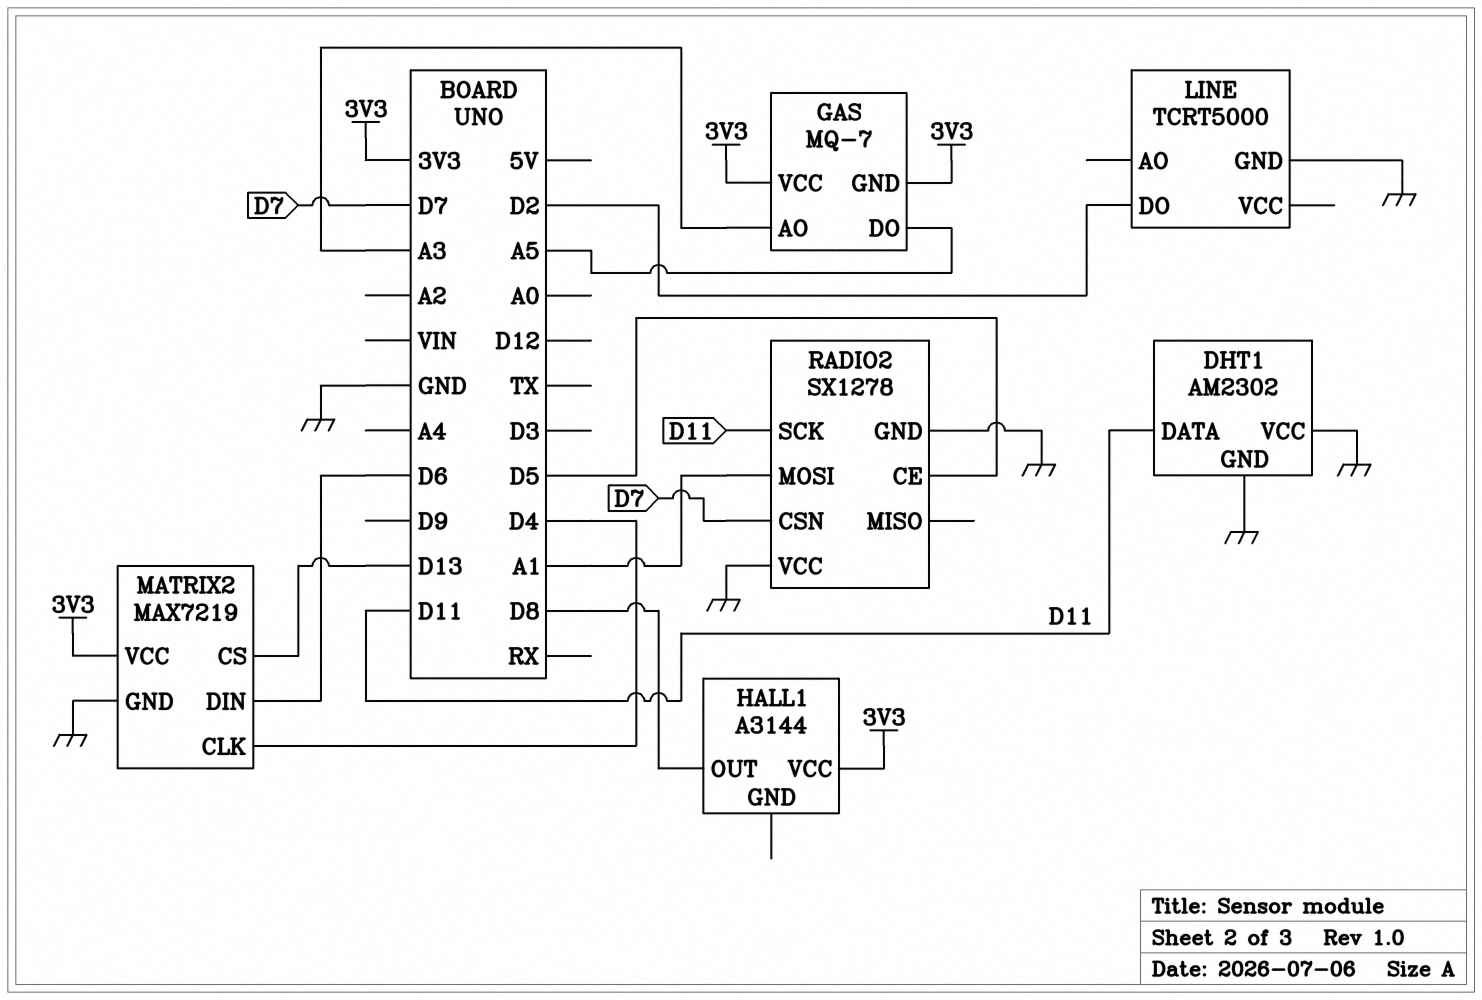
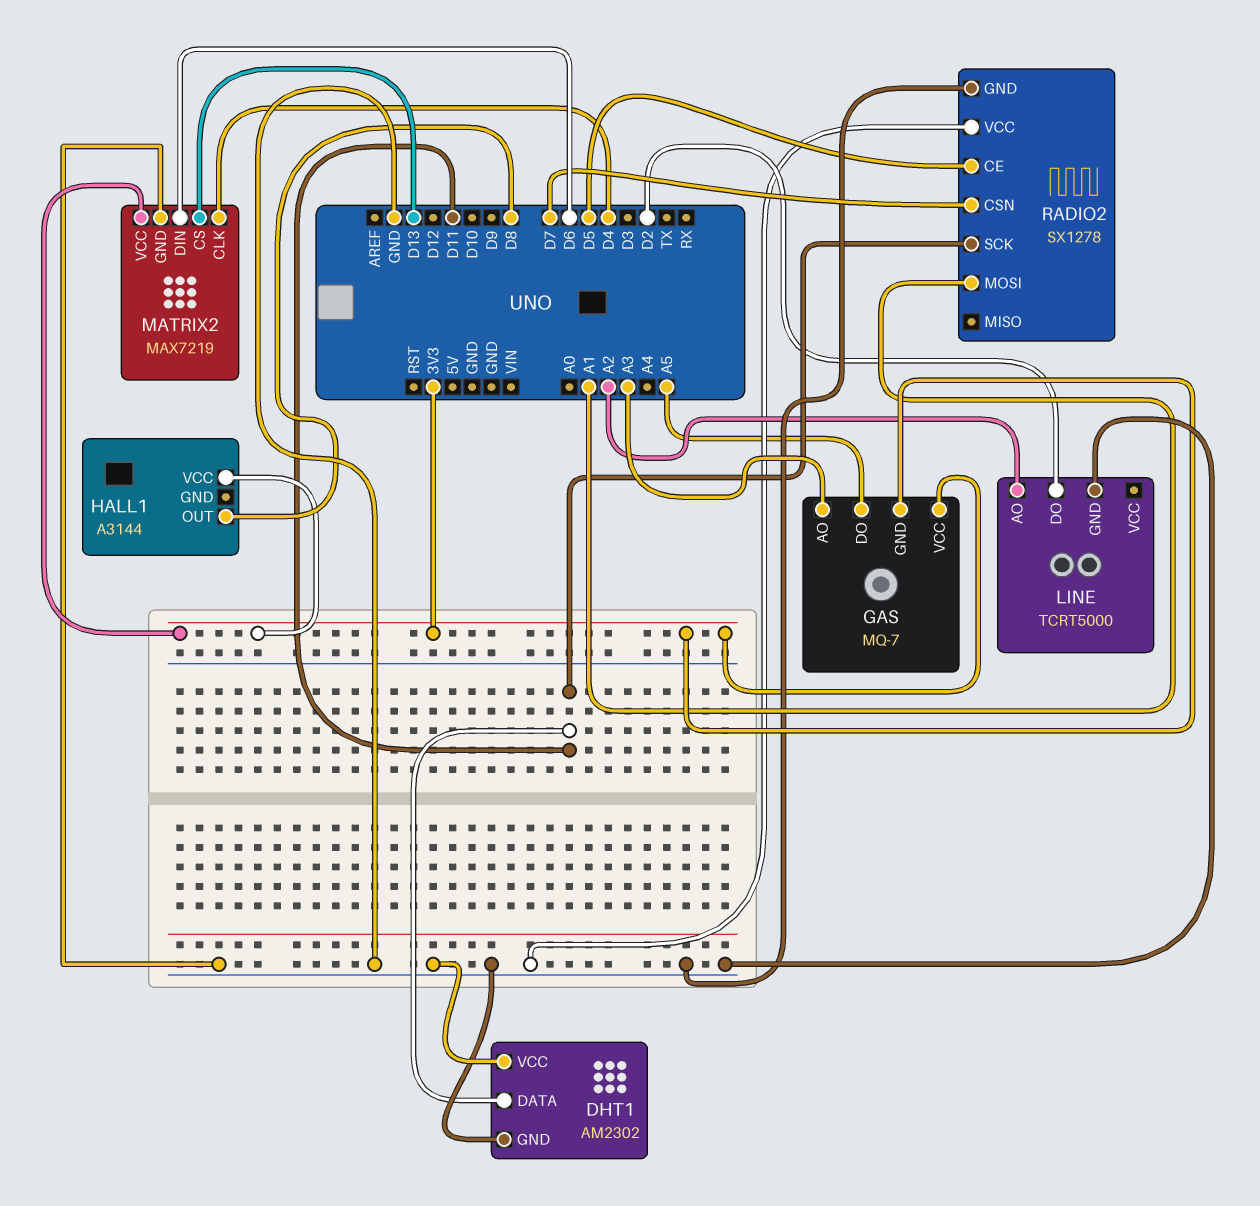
LINE pin AO: none -> A2

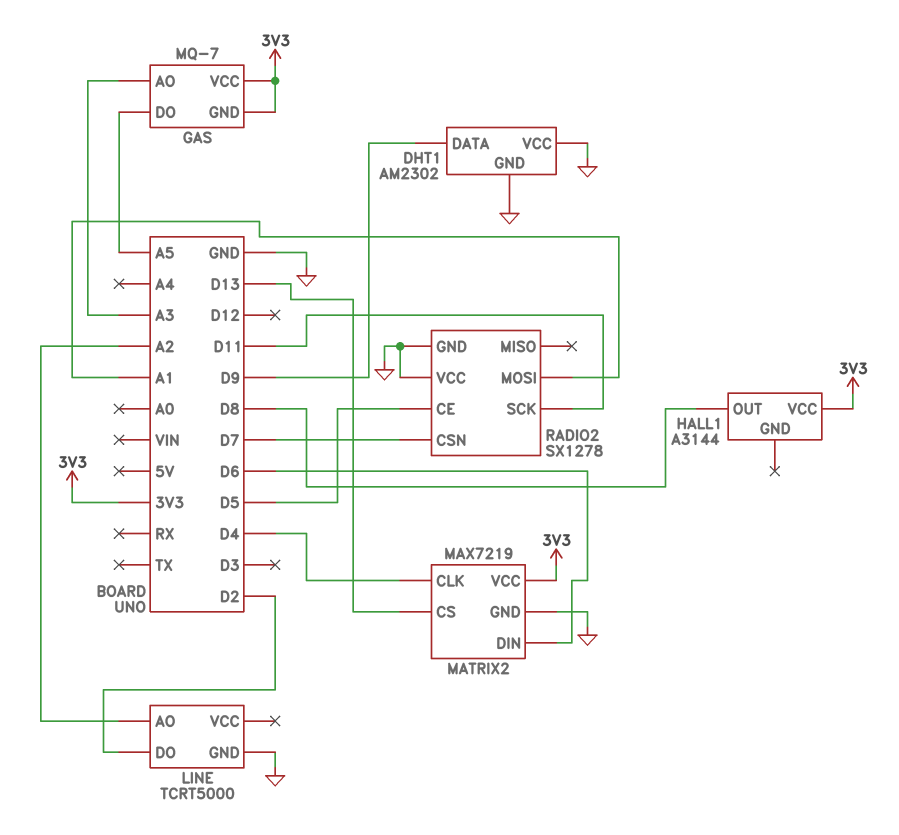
DHT1 pin DATA: D11 -> D9

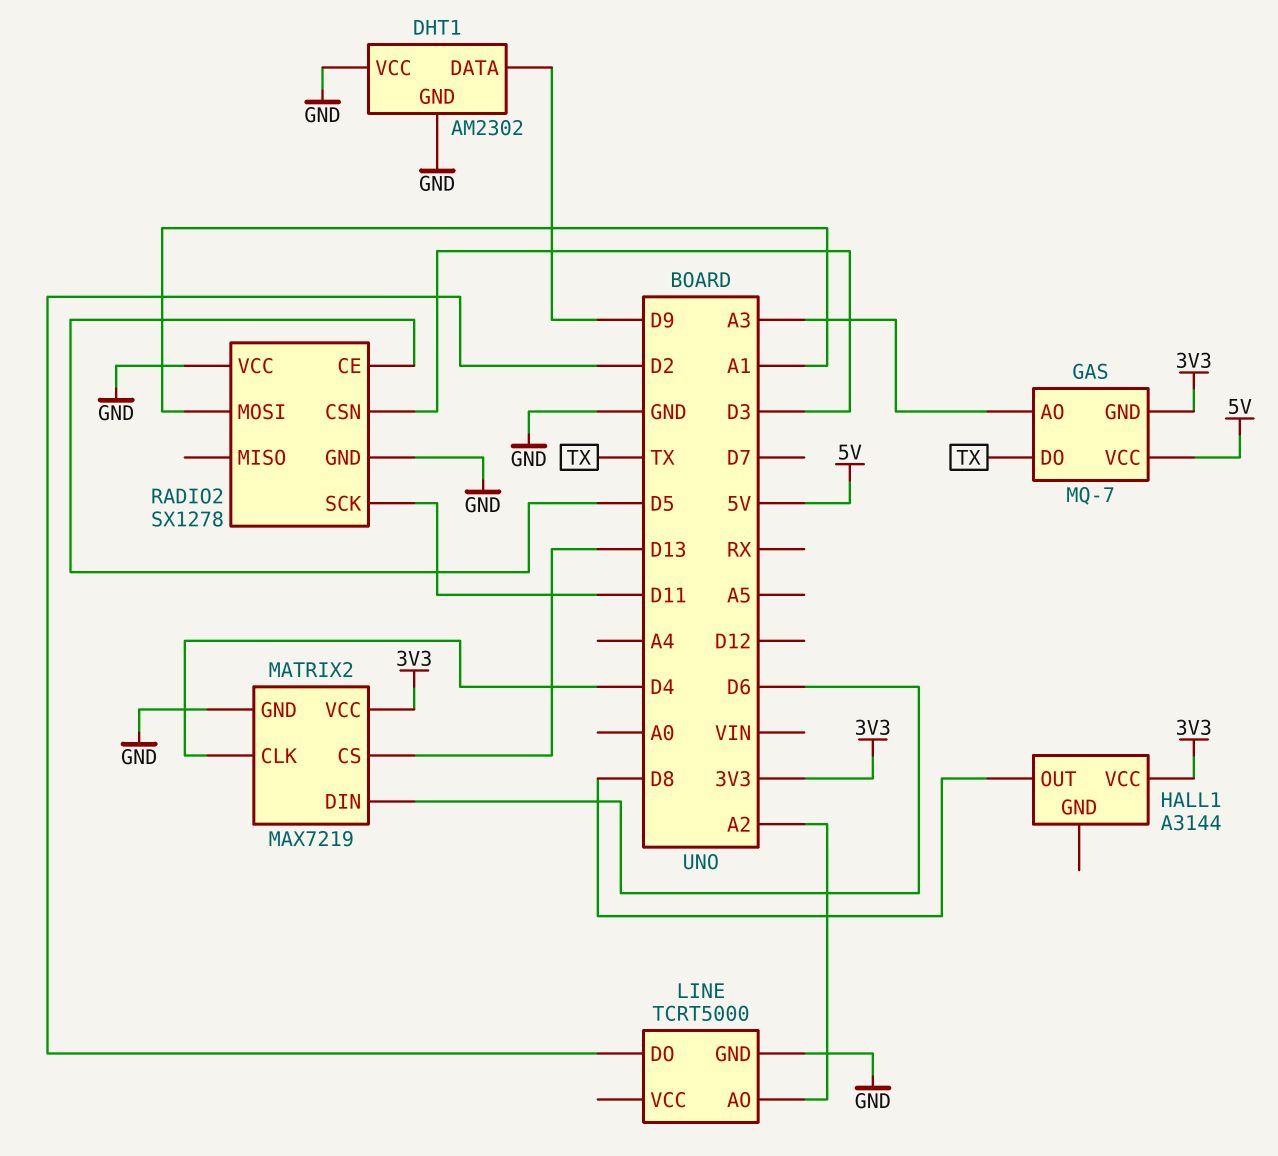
GAS pin DO: A5 -> TX
GAS pin VCC: 3V3 -> 5V
RADIO2 pin CSN: D7 -> D3

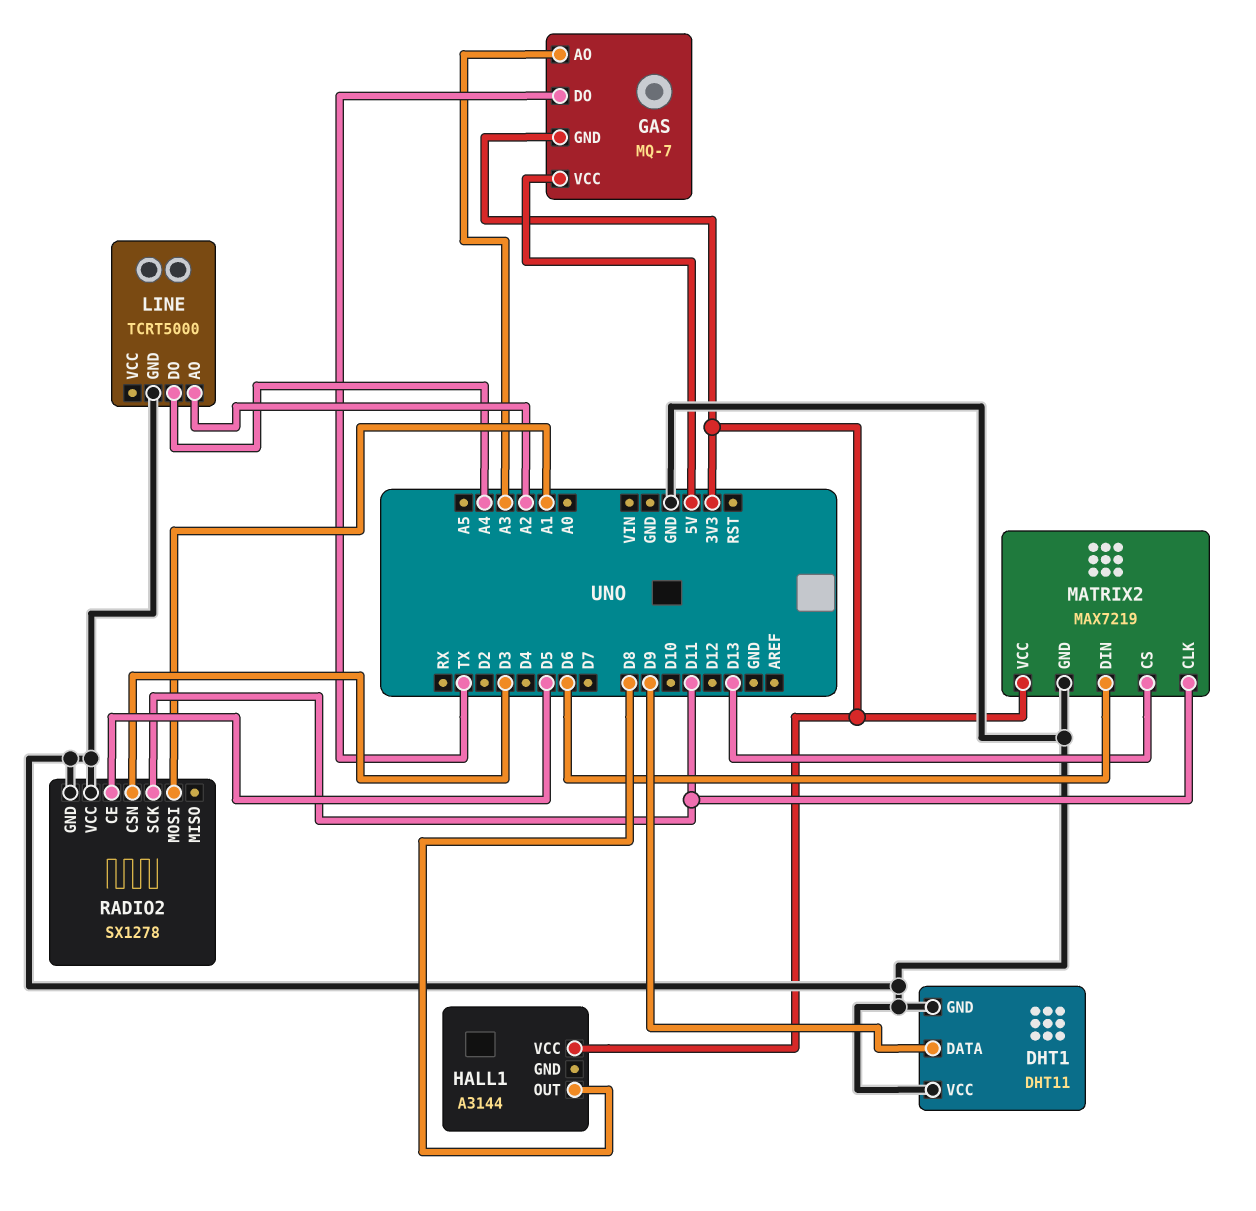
DHT1: AM2302 -> DHT11
LINE pin DO: D2 -> A4
MATRIX2 pin CLK: D4 -> D11

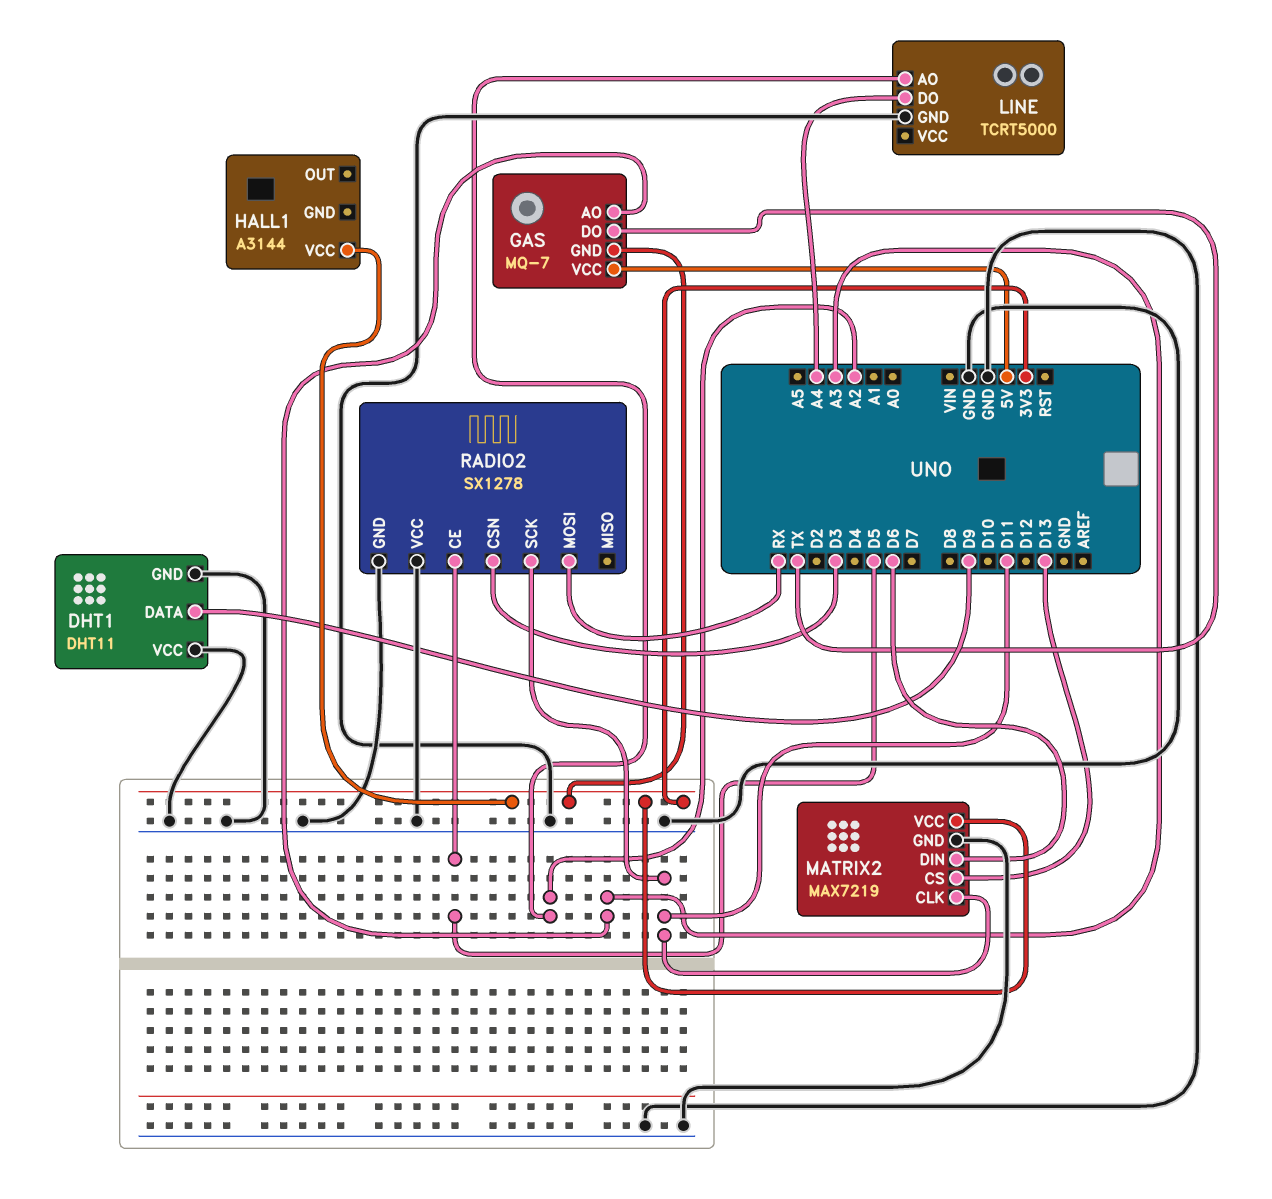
HALL1 pin OUT: D8 -> none
RADIO2 pin MOSI: A1 -> RX

